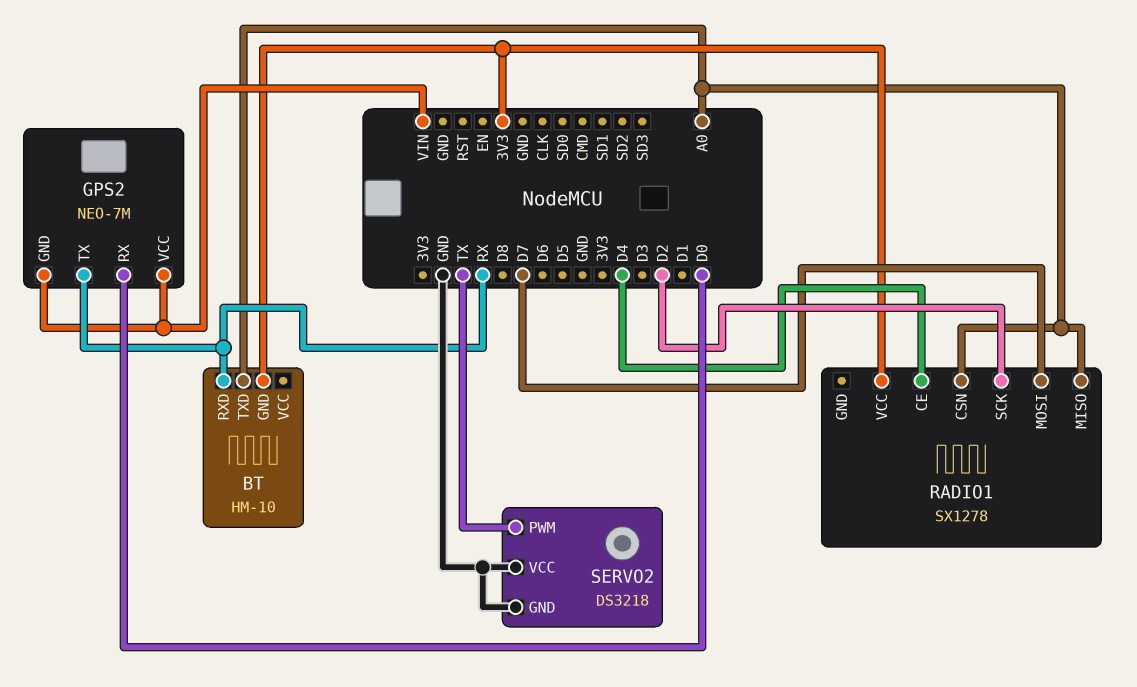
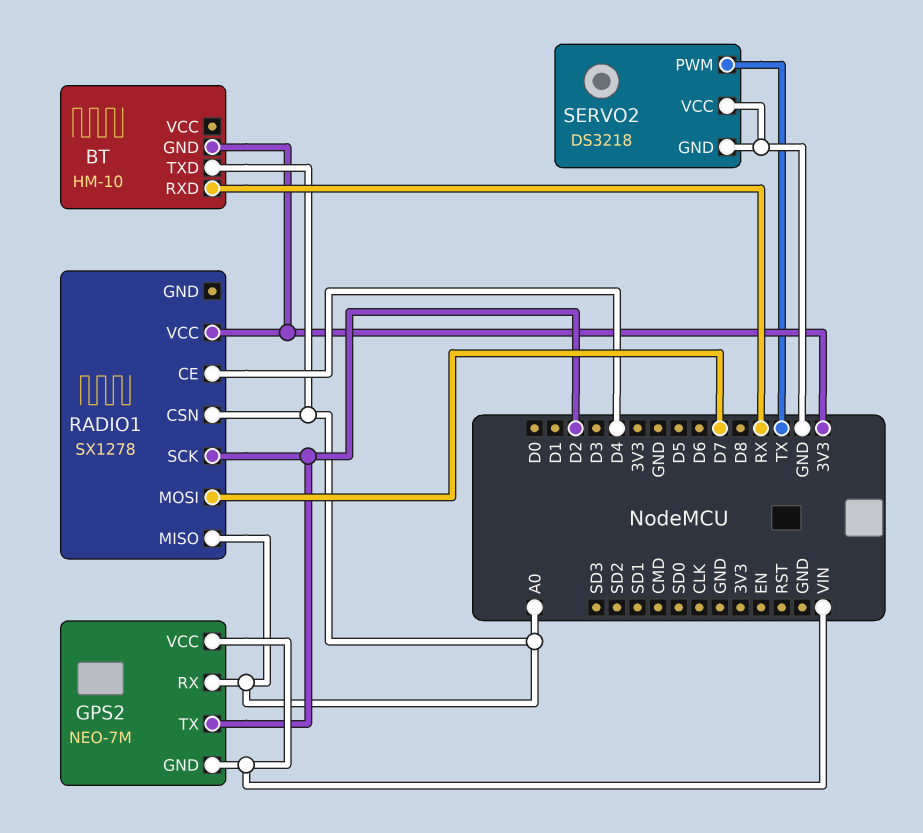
GPS2 pin RX: D0 -> A0
GPS2 pin TX: RX -> D2

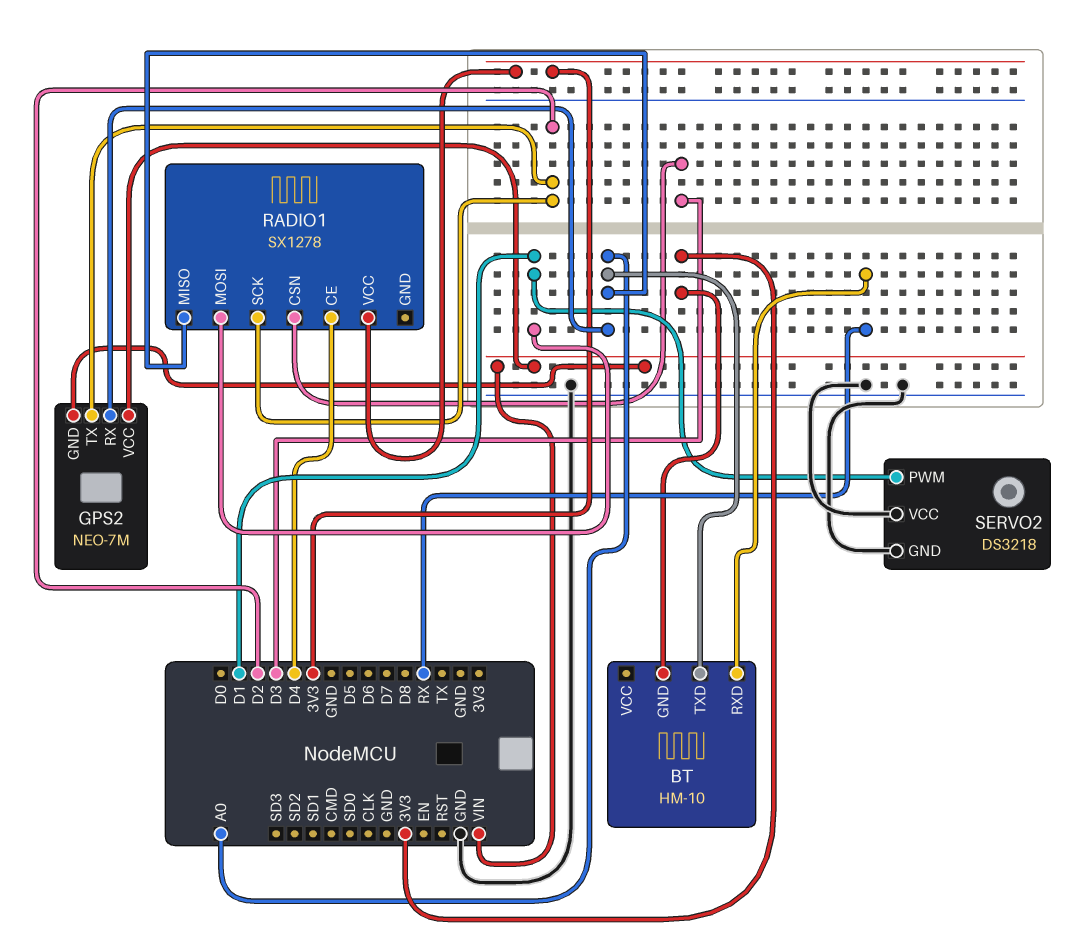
RADIO1 pin CSN: A0 -> D3
RADIO1 pin MOSI: D7 -> D1
SERVO2 pin PWM: TX -> D1

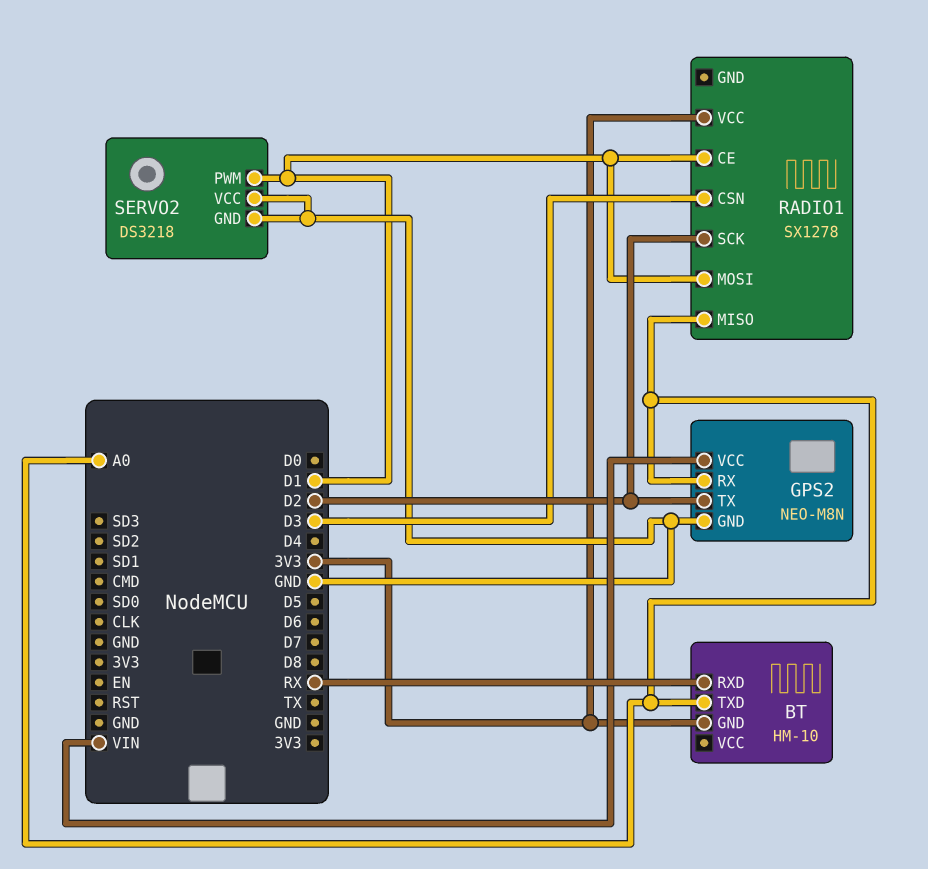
GPS2: NEO-7M -> NEO-M8N
GPS2 pin GND: VIN -> GND
RADIO1 pin CE: D4 -> D1

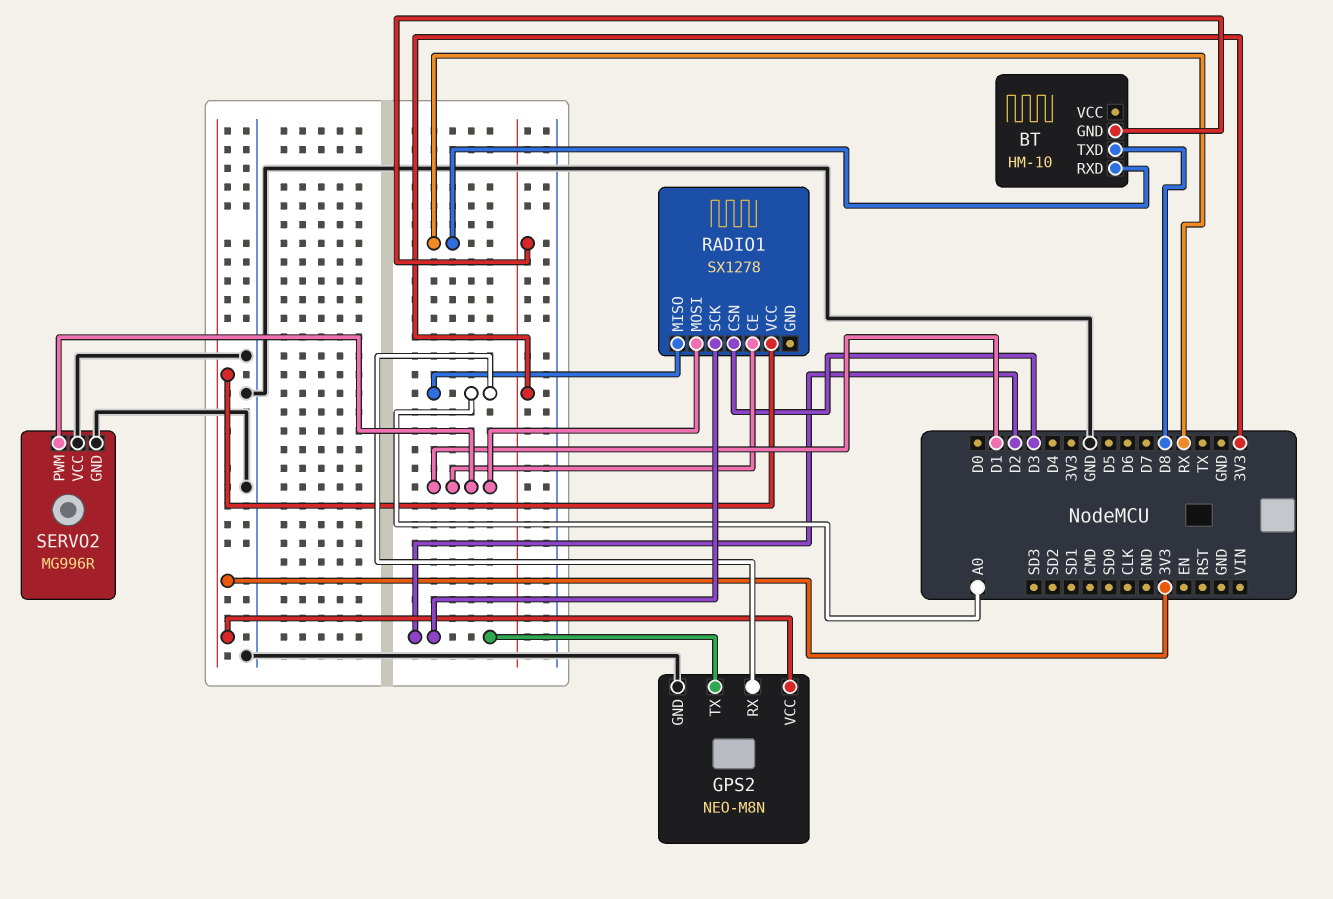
BT pin TXD: A0 -> D8
GPS2 pin VCC: VIN -> 3V3
SERVO2: DS3218 -> MG996R

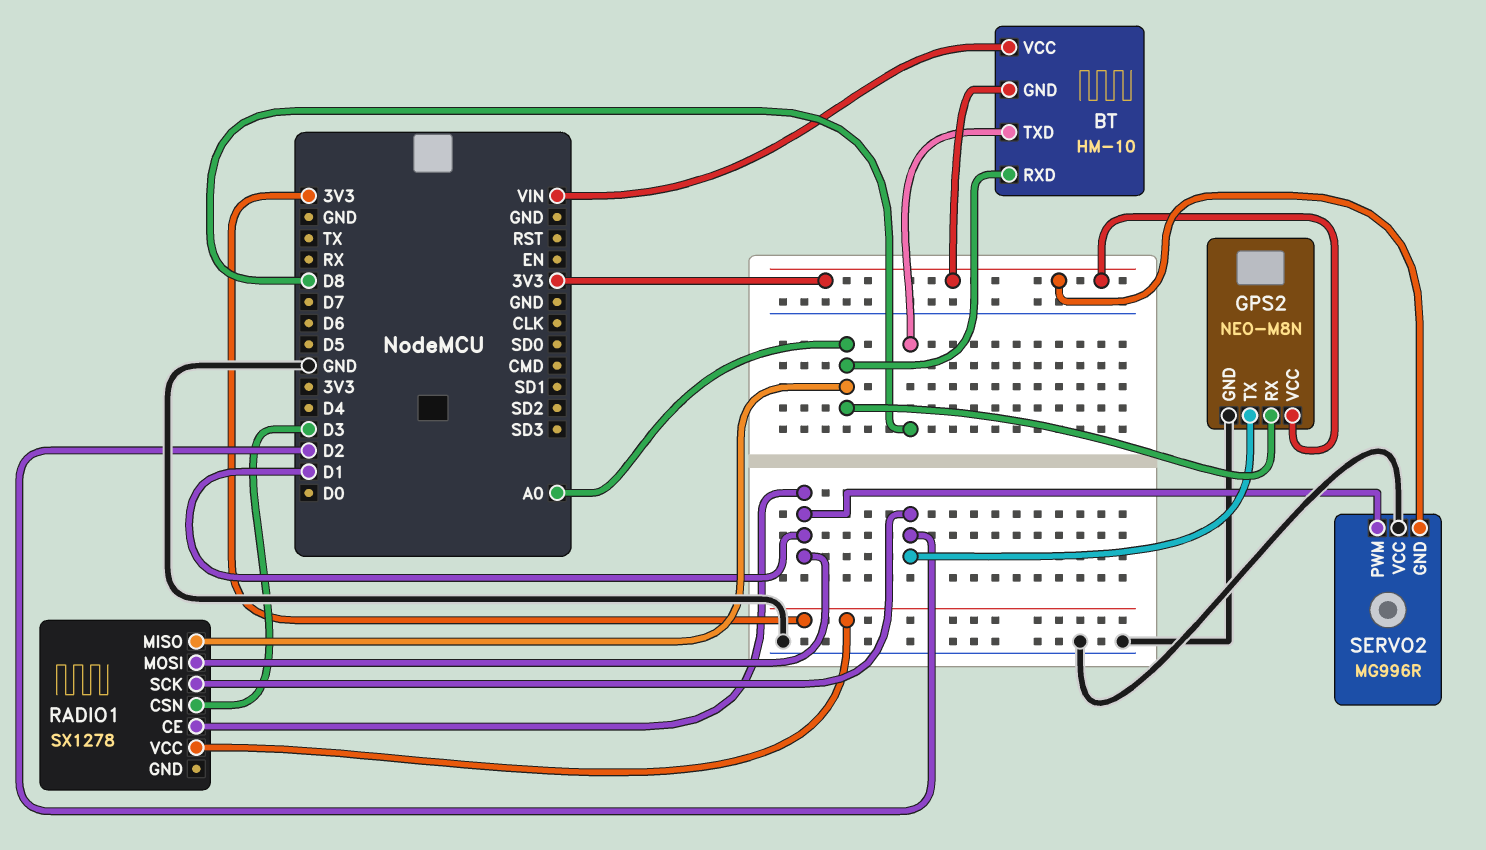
BT pin RXD: RX -> A0
BT pin VCC: none -> VIN
SERVO2 pin GND: GND -> 3V3

